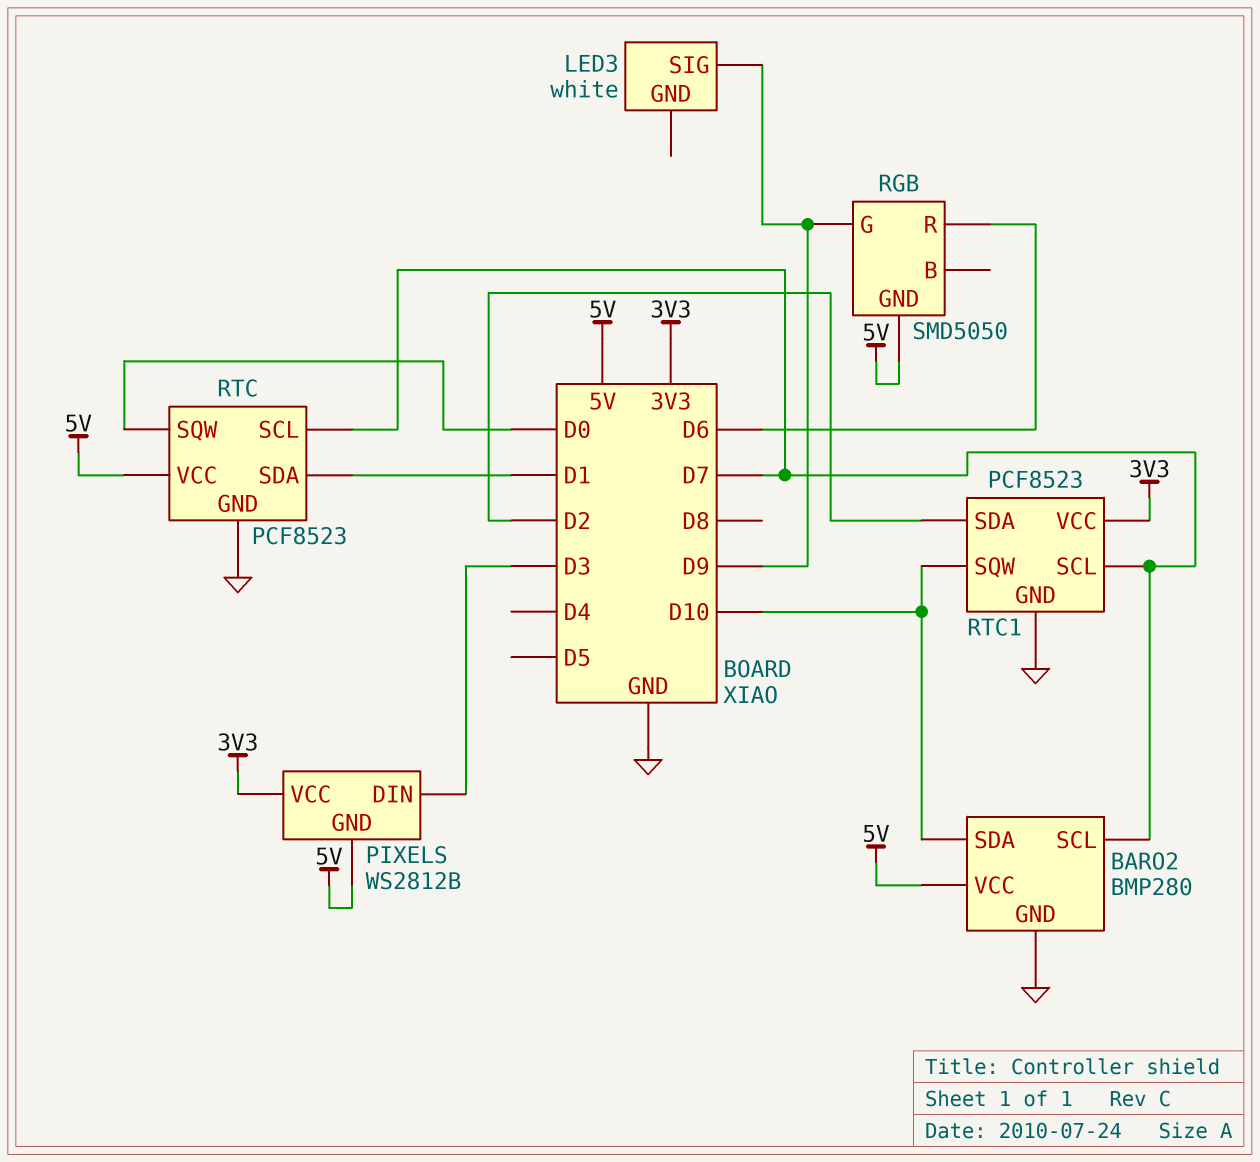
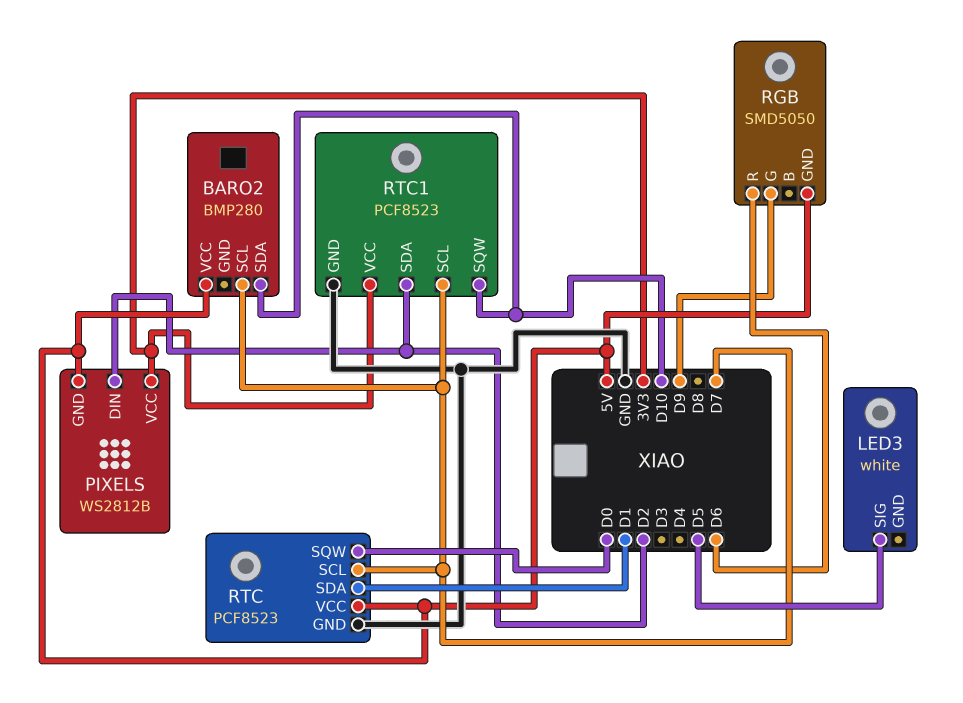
BARO2 pin GND: GND -> none
LED3 pin SIG: D9 -> D5
PIXELS pin DIN: D3 -> D2

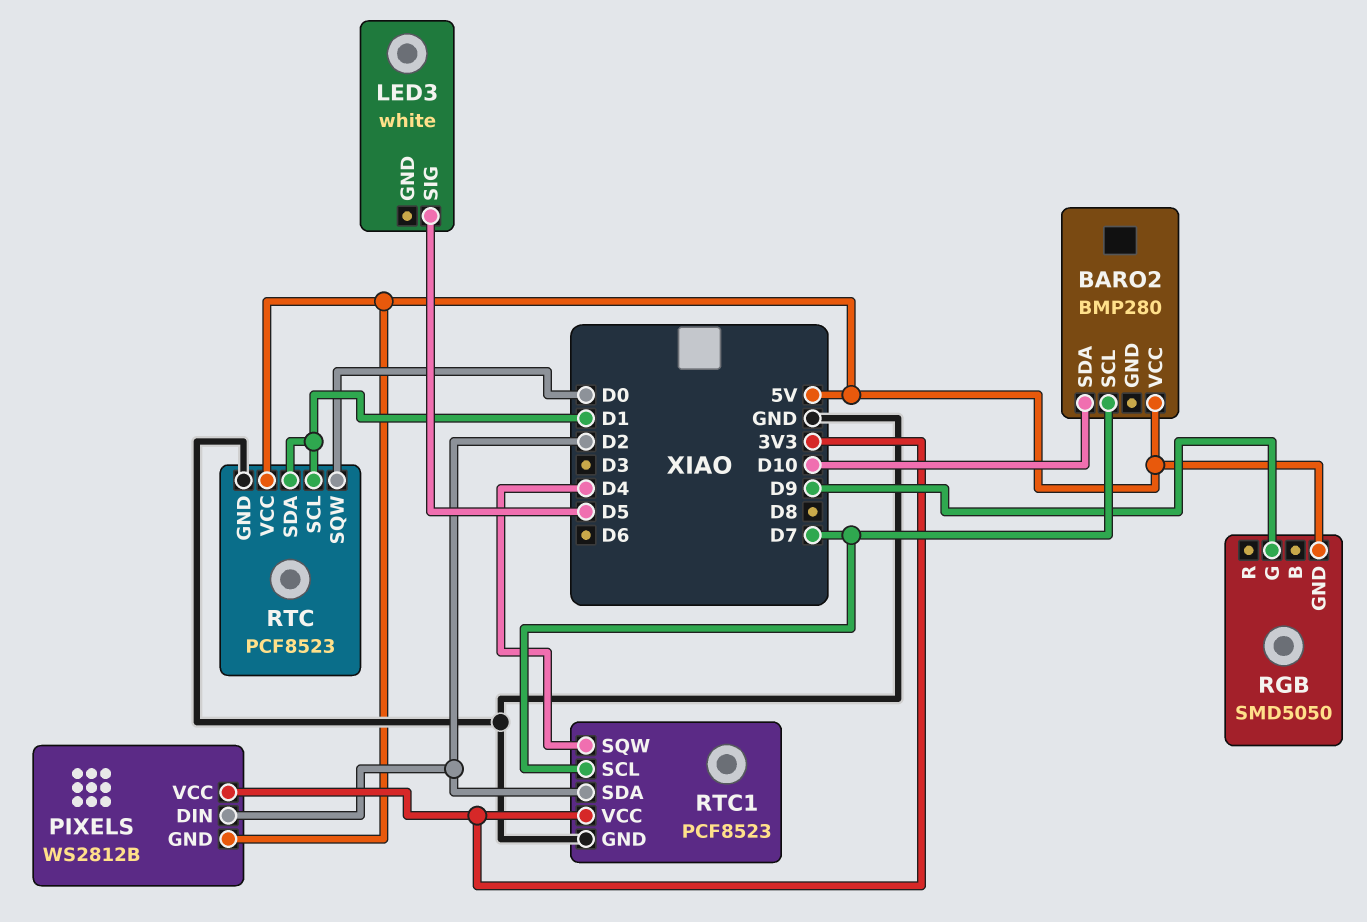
RGB pin R: D6 -> none
RTC pin SCL: D7 -> D1
RTC1 pin SQW: D10 -> D4

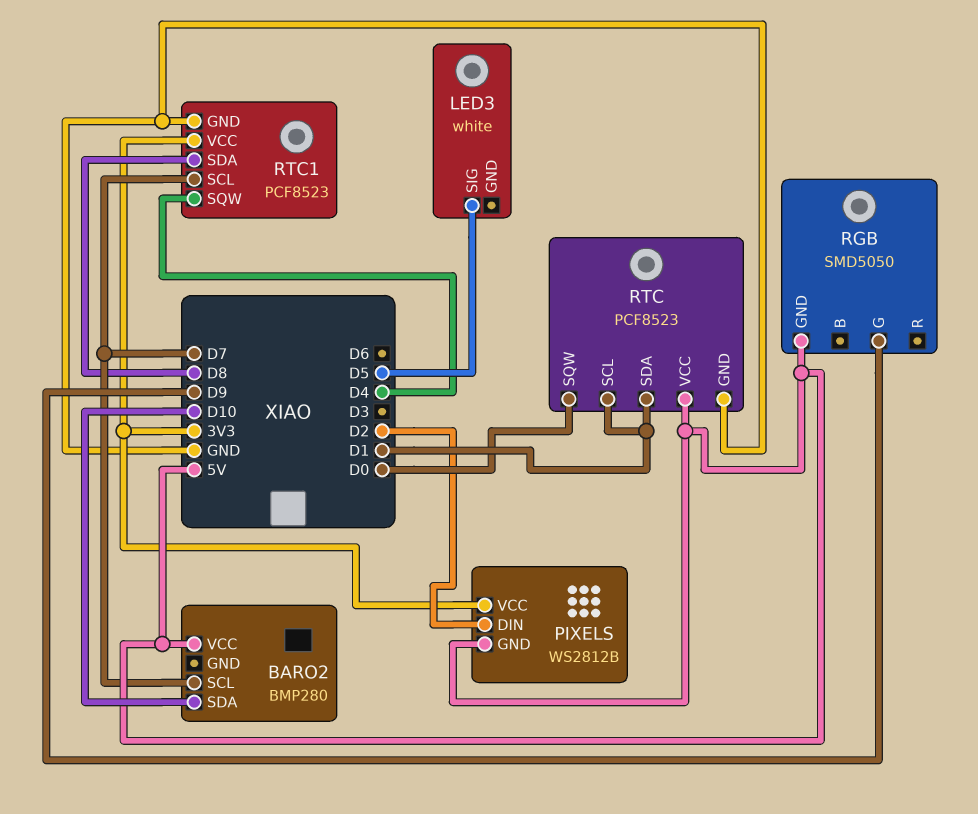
RTC1 pin SDA: D2 -> D8

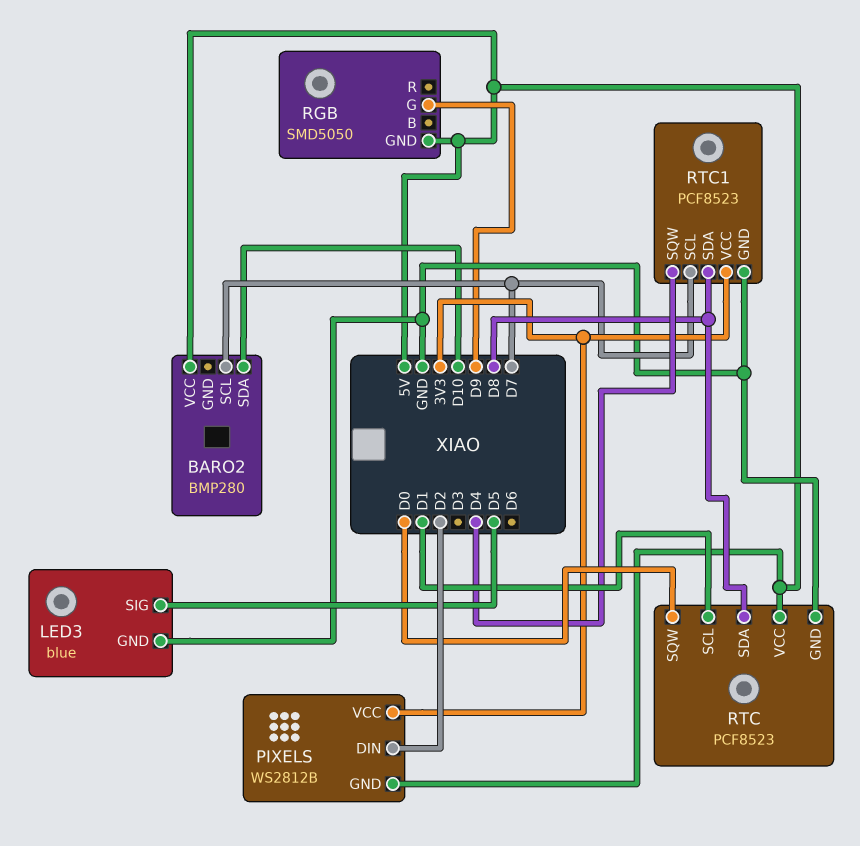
LED3: white -> blue
LED3 pin GND: none -> GND
RTC pin SDA: D1 -> D8

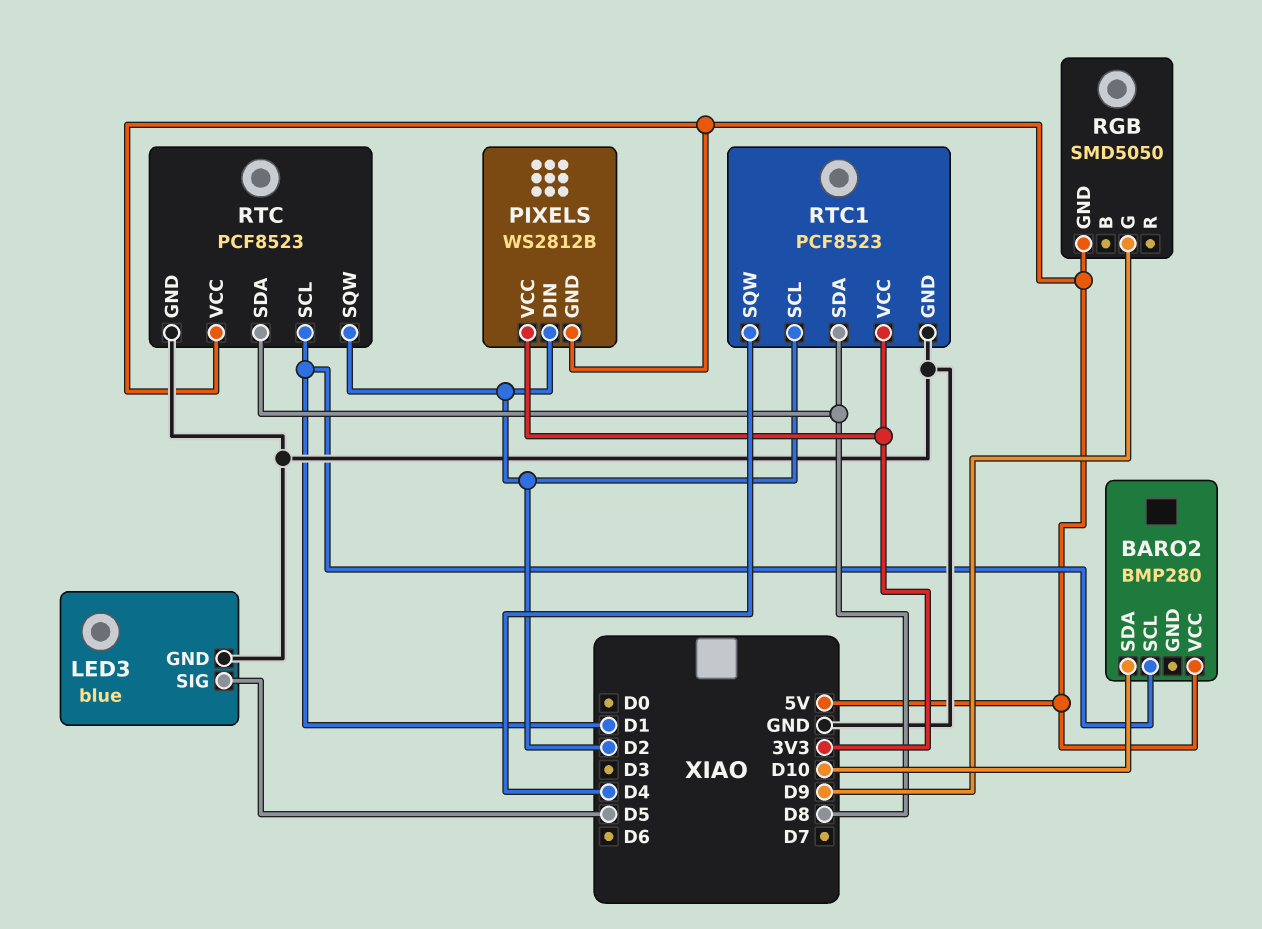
BARO2 pin SCL: D7 -> D1
RTC pin SQW: D0 -> D2
RTC1 pin SCL: D7 -> D2

